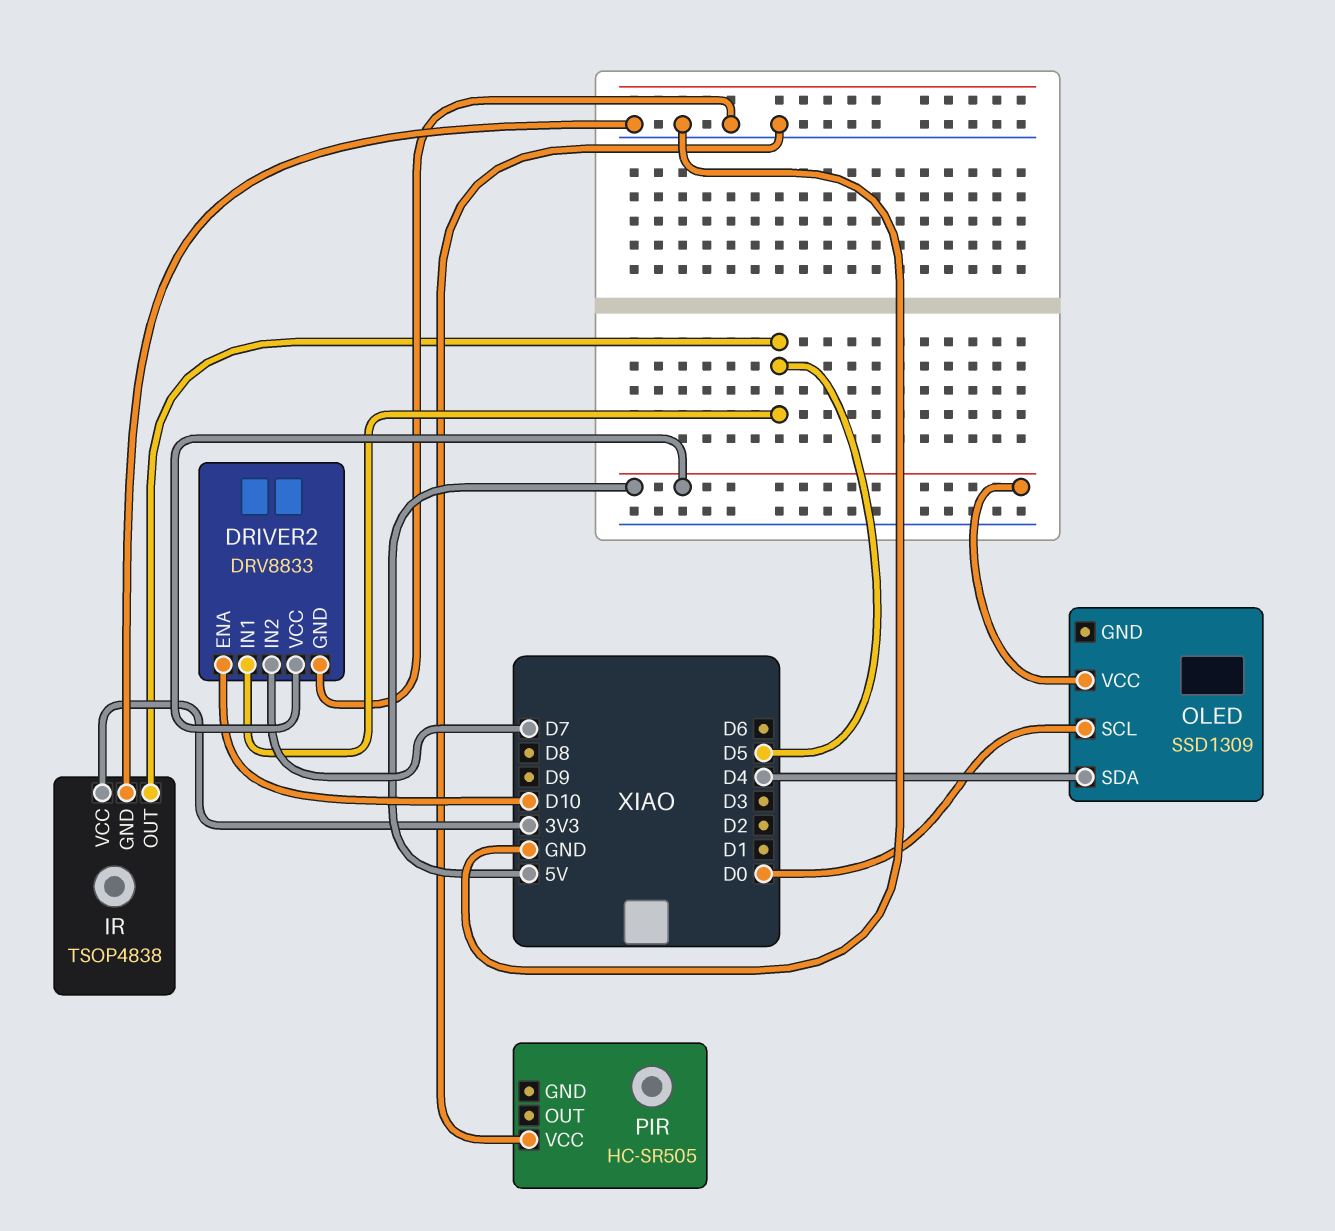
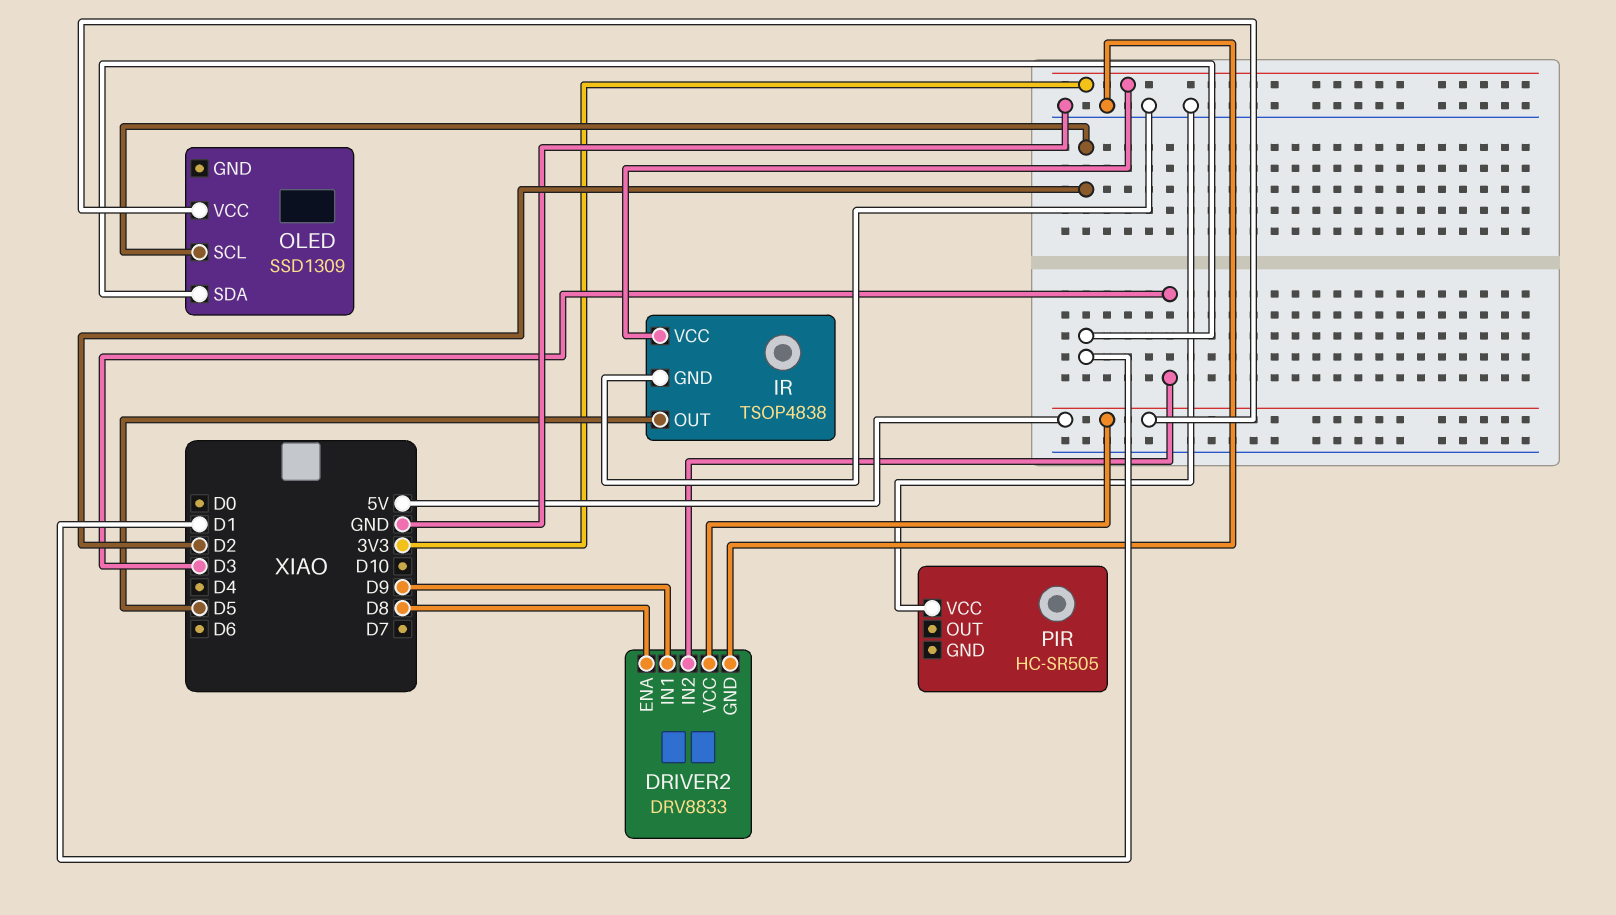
DRIVER2 pin ENA: D10 -> D8
DRIVER2 pin IN1: D5 -> D9
DRIVER2 pin IN2: D7 -> D3
OLED pin SCL: D0 -> D2
OLED pin SDA: D4 -> D1

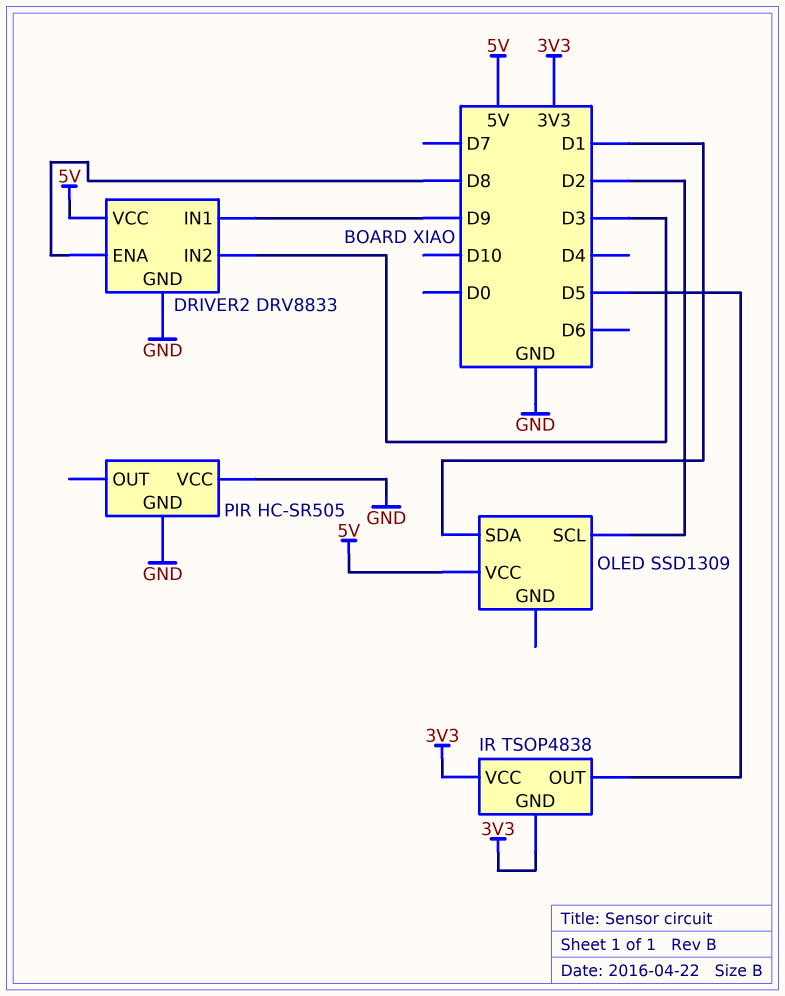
IR pin GND: GND -> 3V3
PIR pin GND: none -> GND

